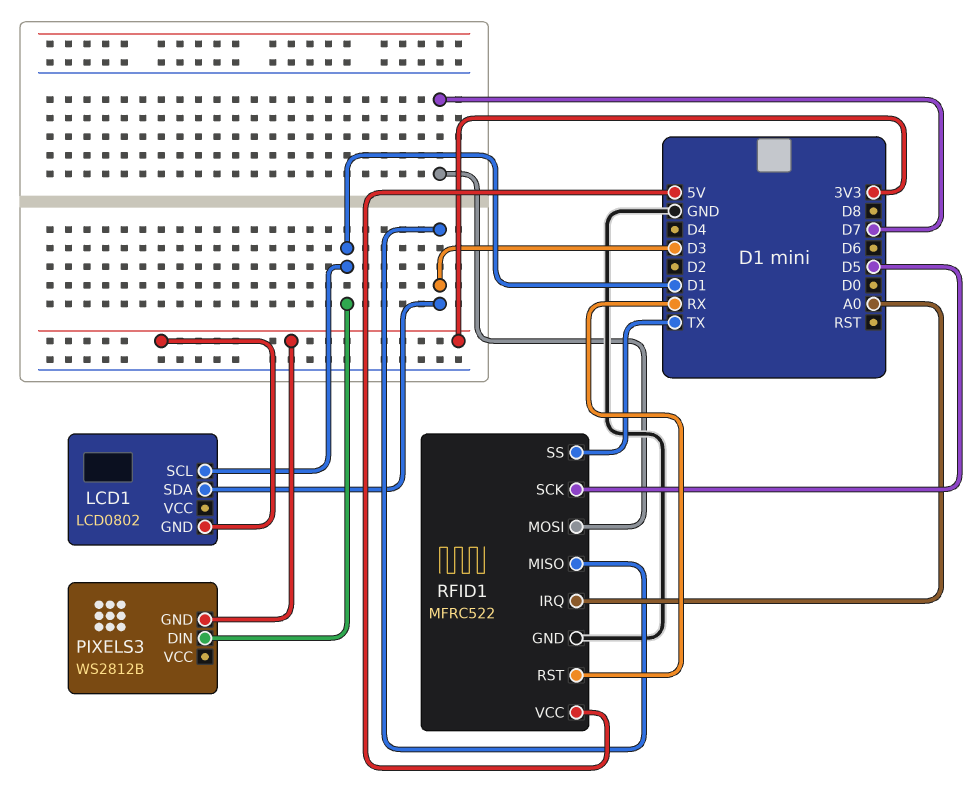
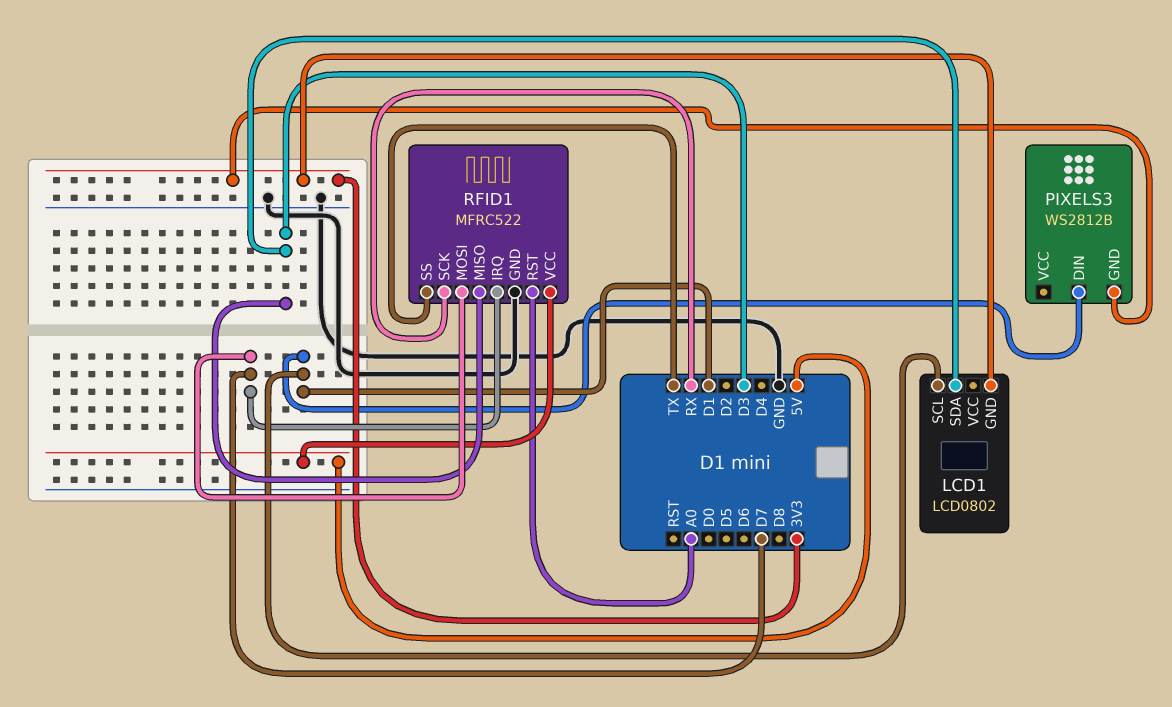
RFID1 pin IRQ: A0 -> D7
RFID1 pin RST: RX -> A0
RFID1 pin SCK: D5 -> RX

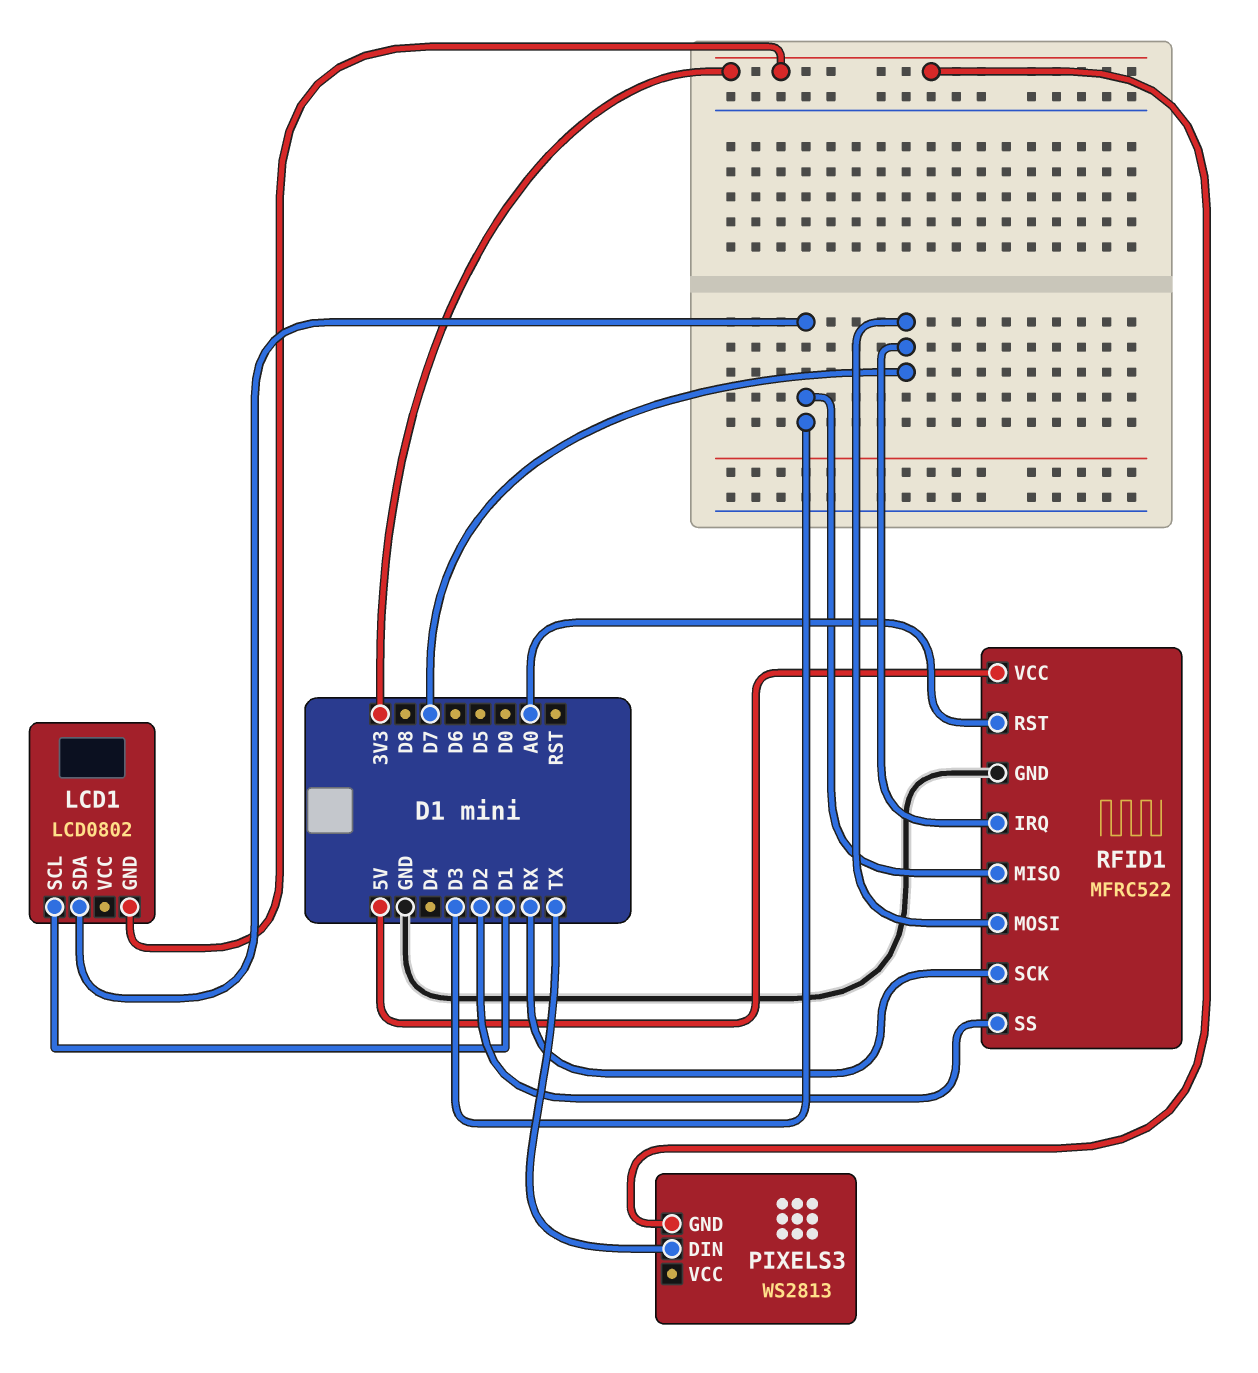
PIXELS3: WS2812B -> WS2813
PIXELS3 pin DIN: D1 -> TX
RFID1 pin SS: TX -> D2

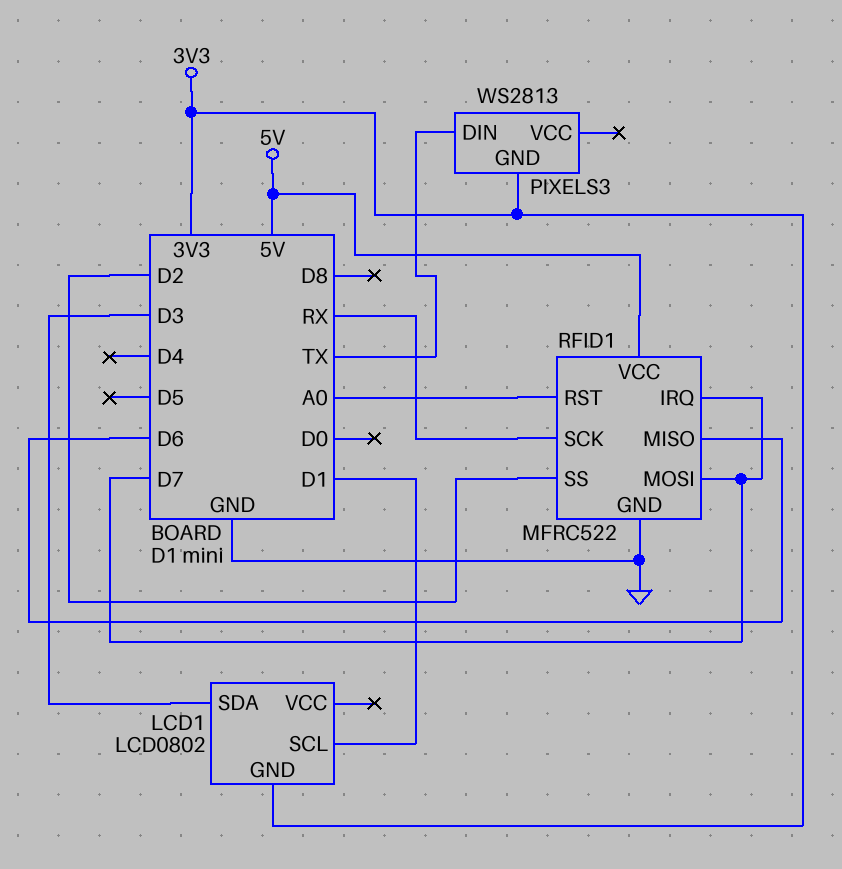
RFID1 pin MISO: D3 -> D6

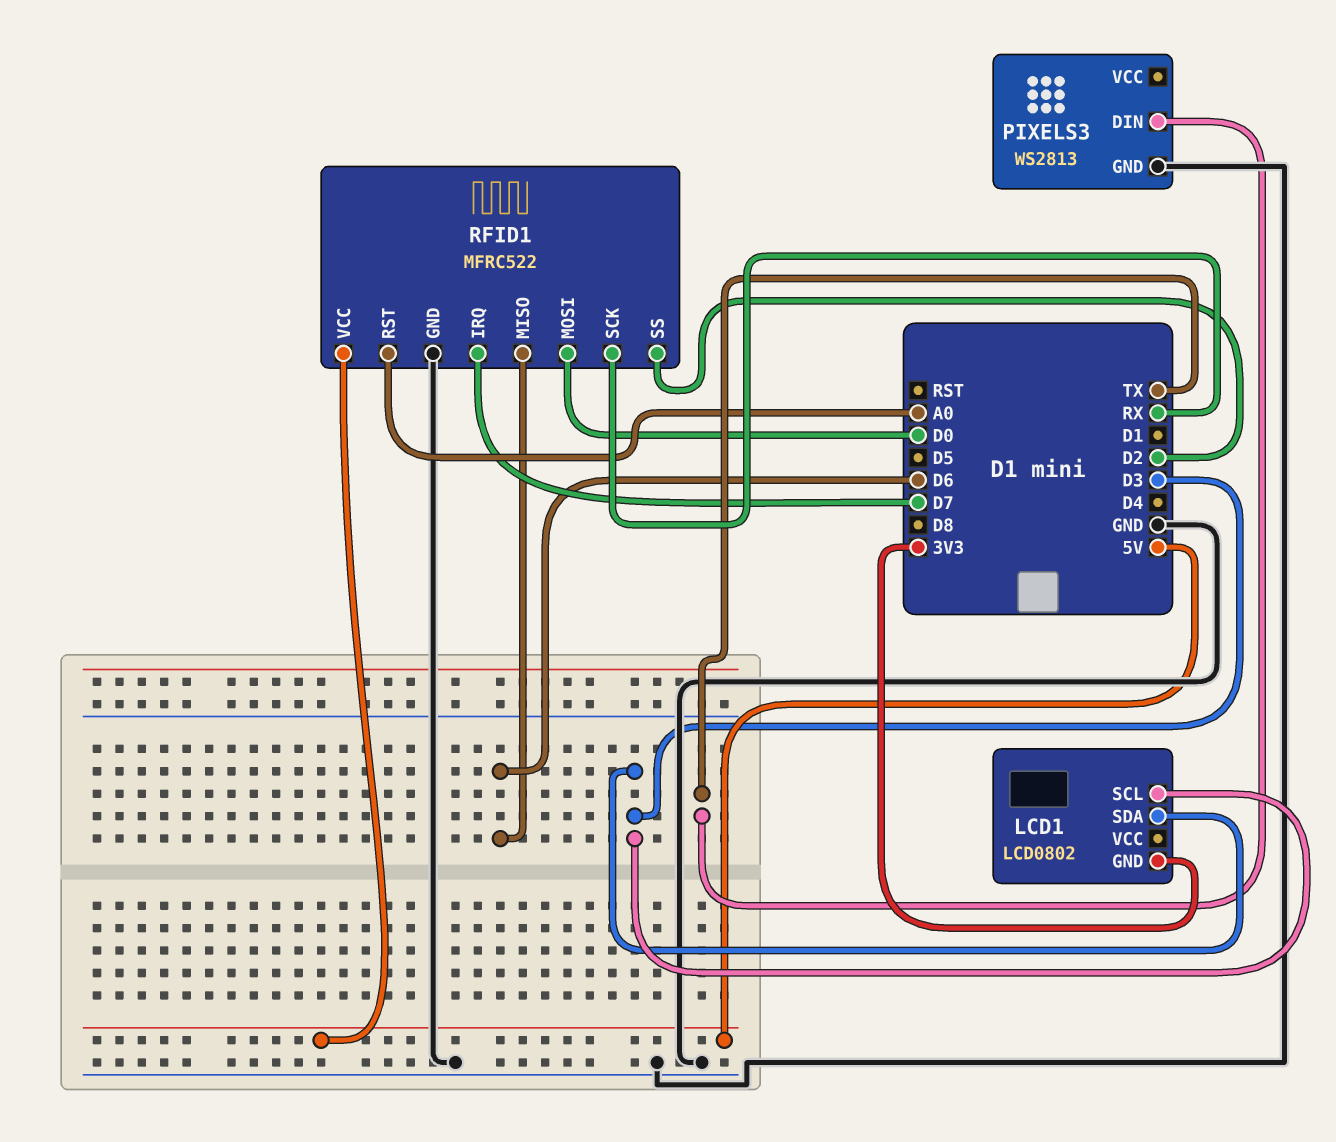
LCD1 pin SCL: D1 -> D3
PIXELS3 pin GND: 3V3 -> GND
RFID1 pin MOSI: D7 -> D0

